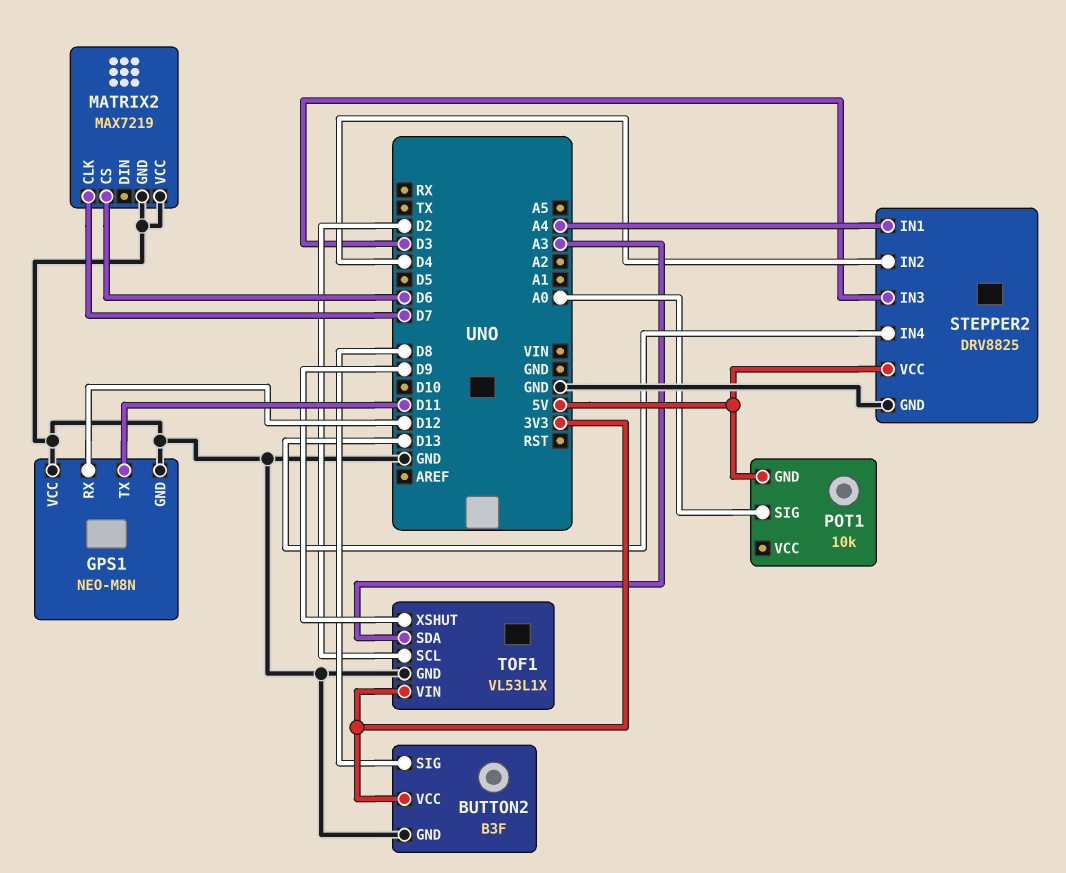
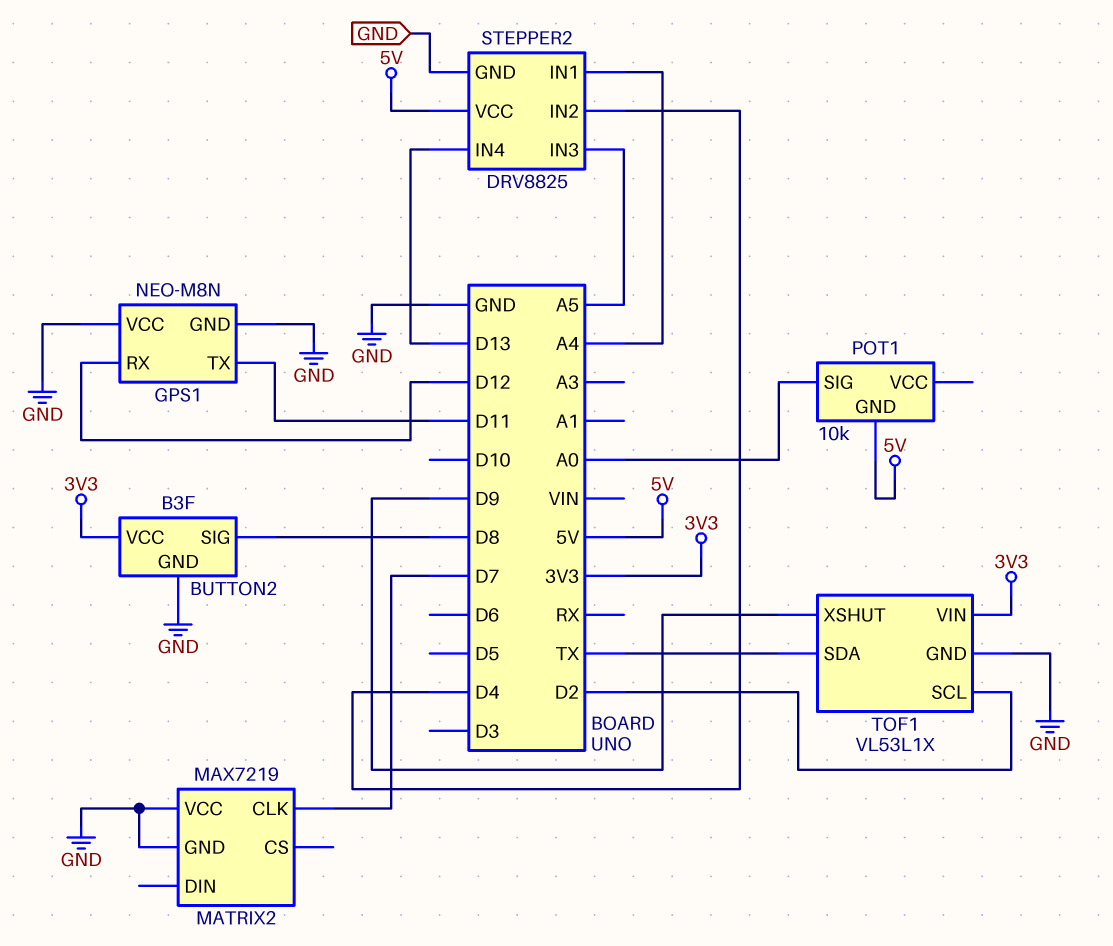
MATRIX2 pin CS: D6 -> none
STEPPER2 pin IN3: D3 -> A5
TOF1 pin SDA: A3 -> TX

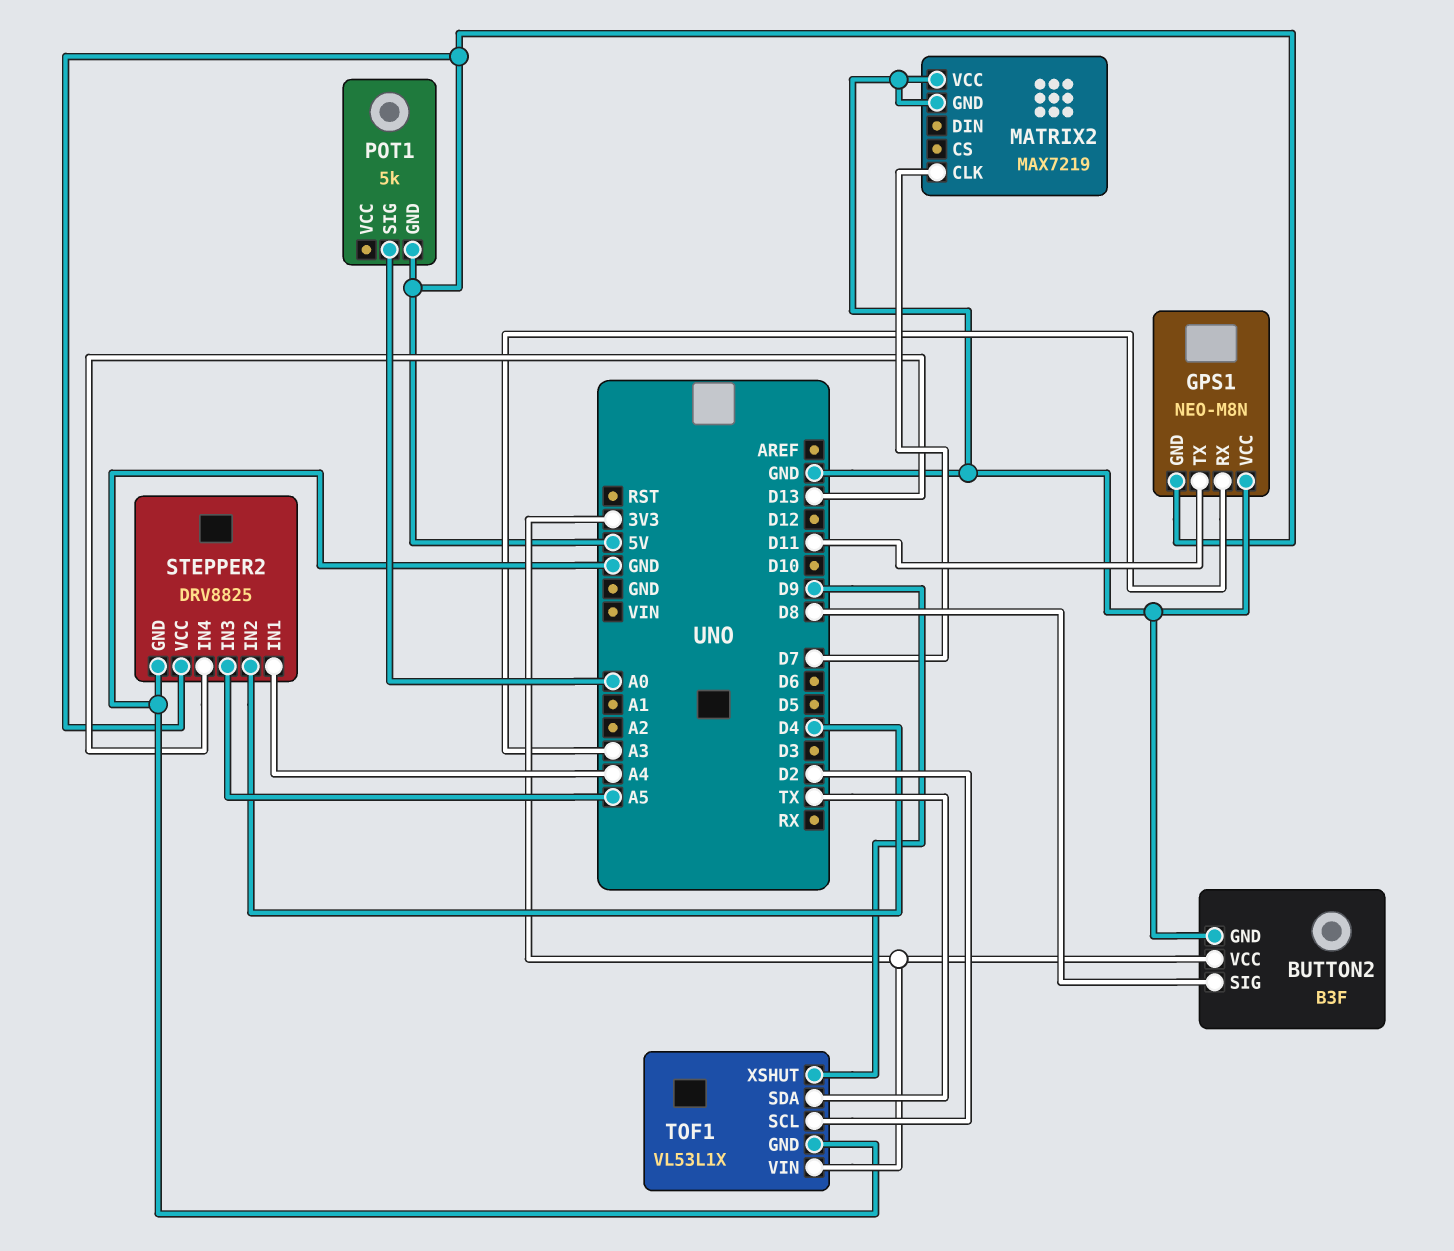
GPS1 pin GND: GND -> 5V
GPS1 pin RX: D12 -> A3
POT1: 10k -> 5k

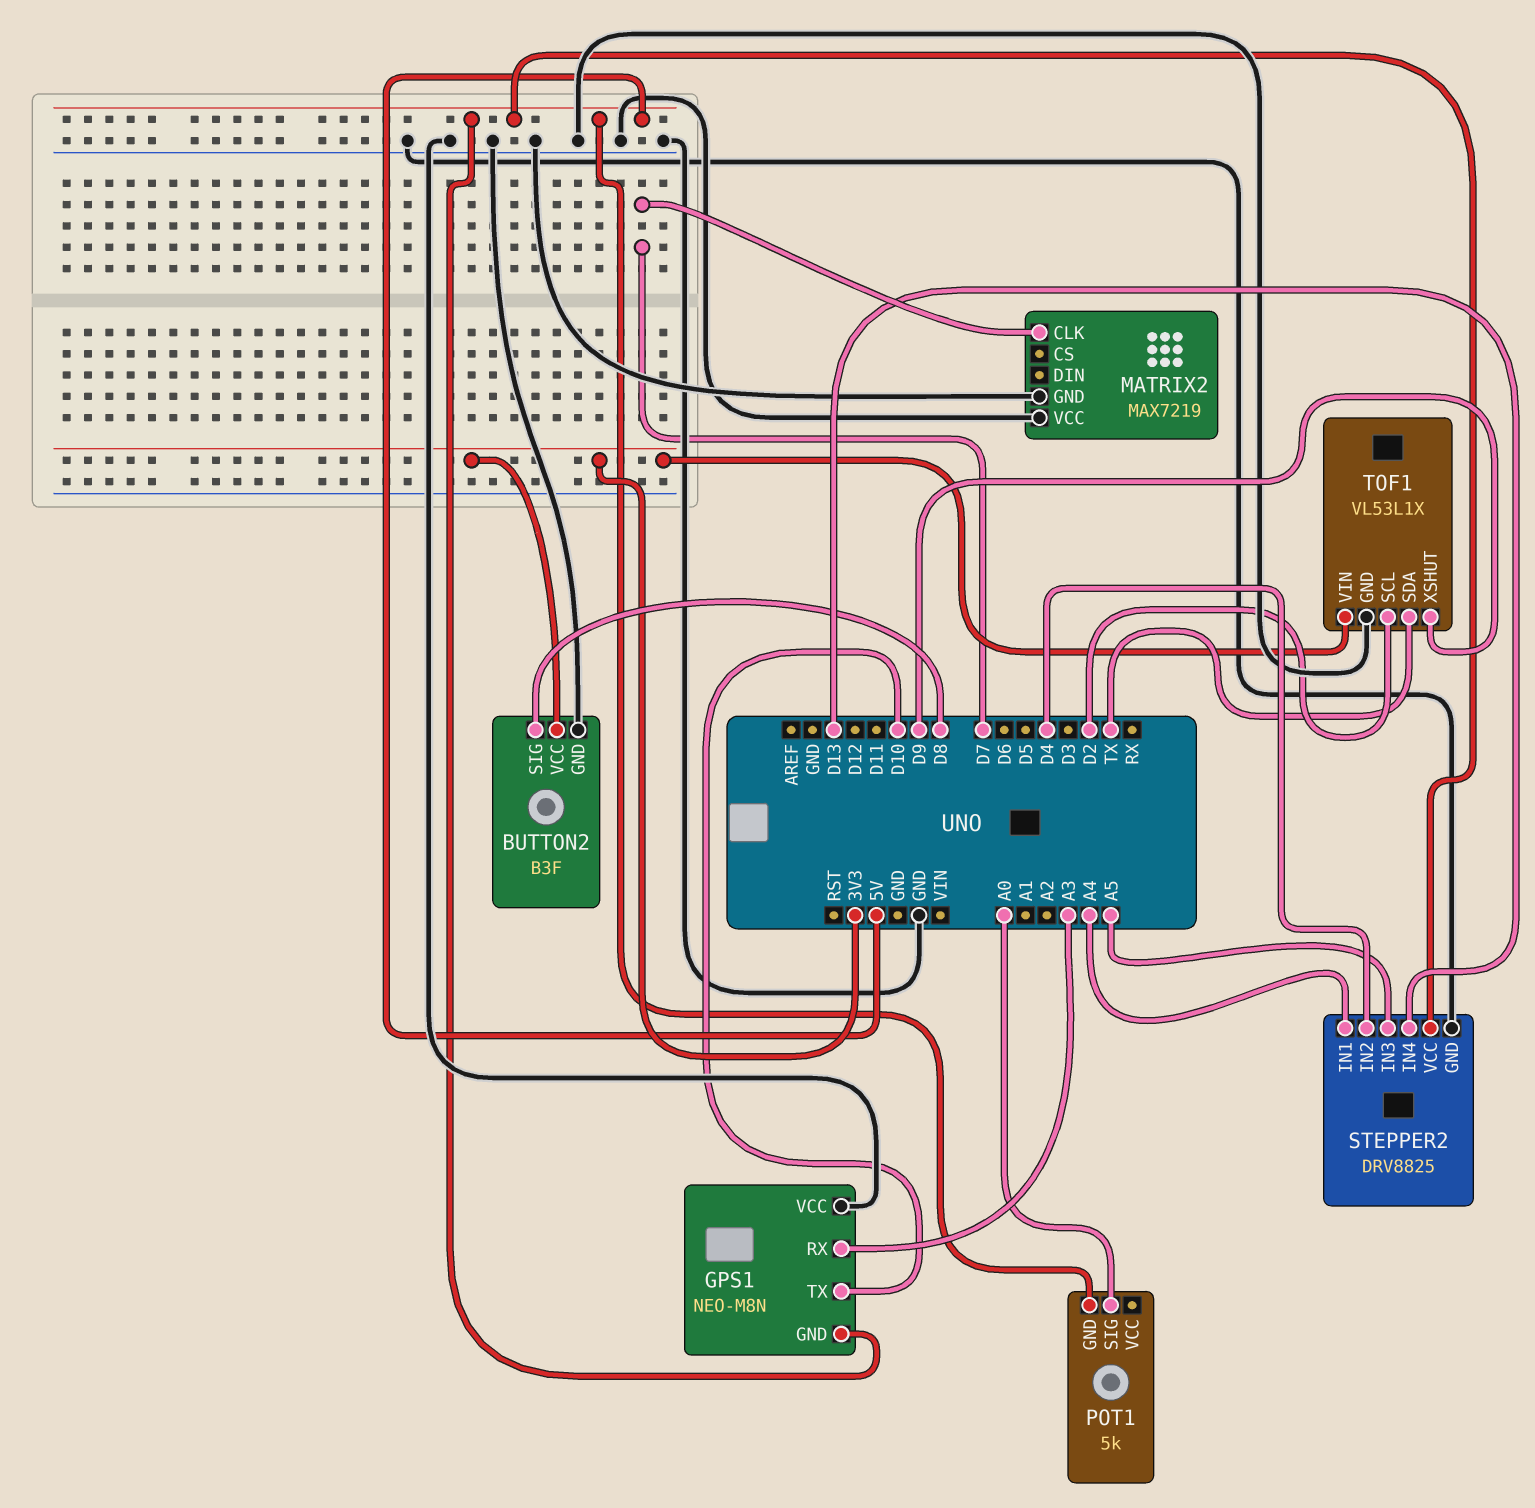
GPS1 pin TX: D11 -> D10

